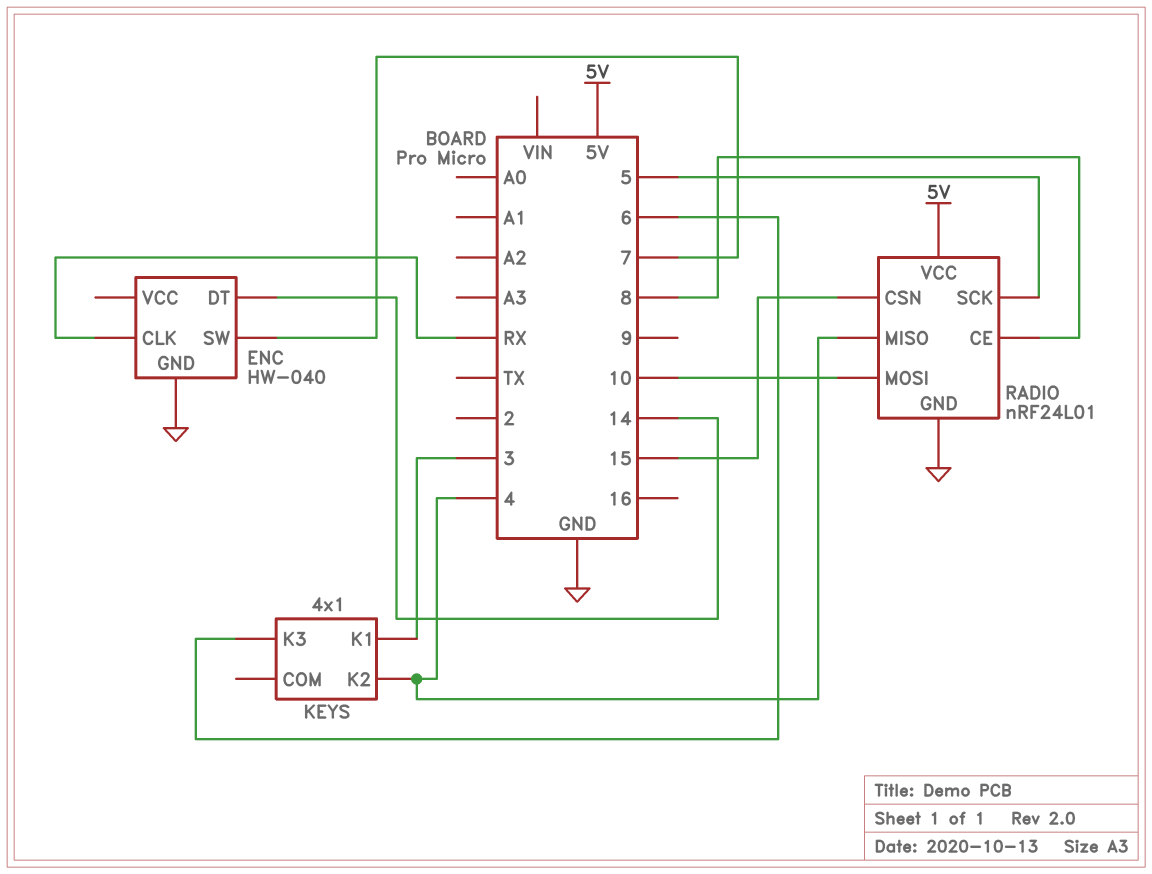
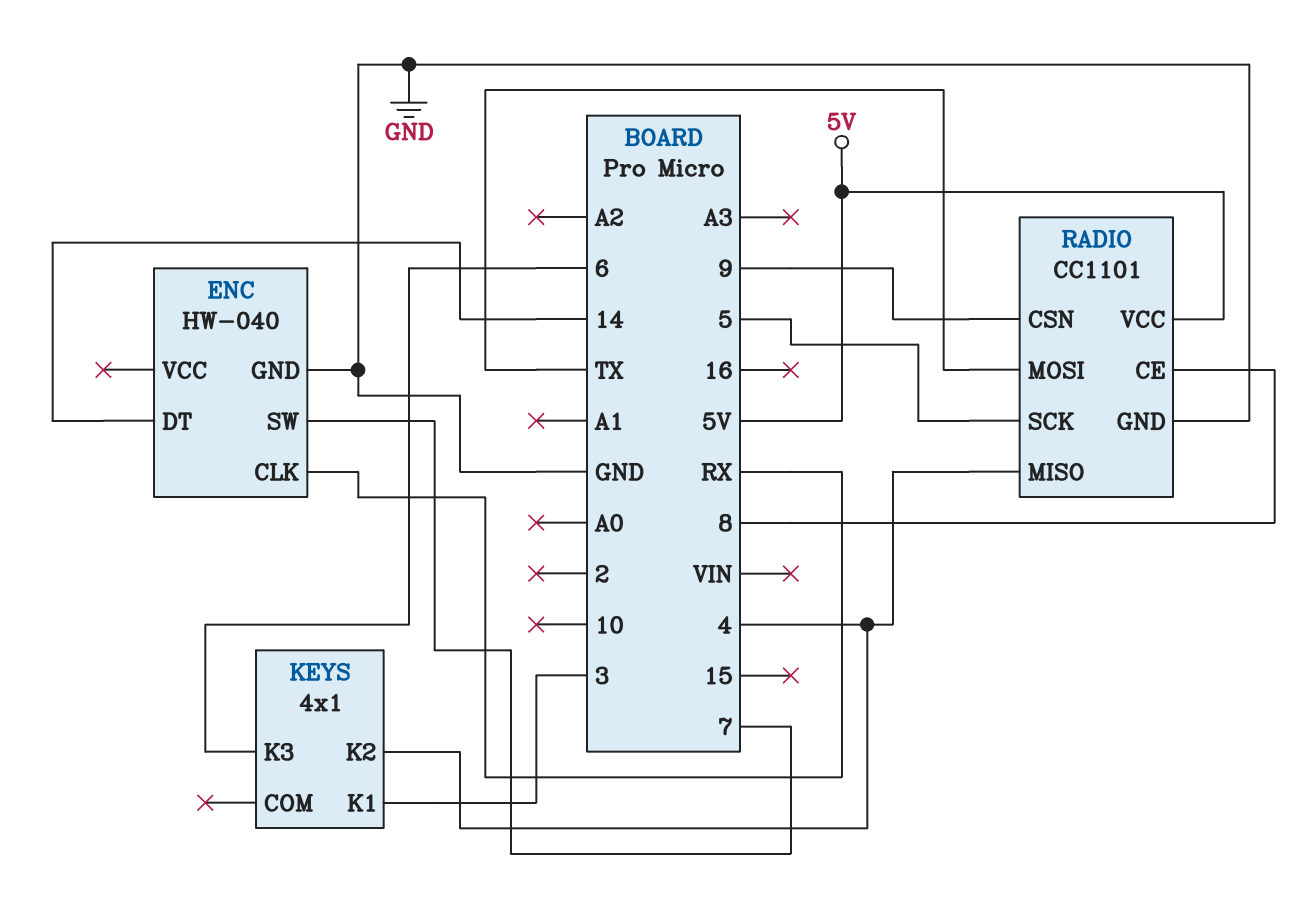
RADIO: nRF24L01 -> CC1101
RADIO pin CSN: 15 -> 9
RADIO pin MOSI: 10 -> TX

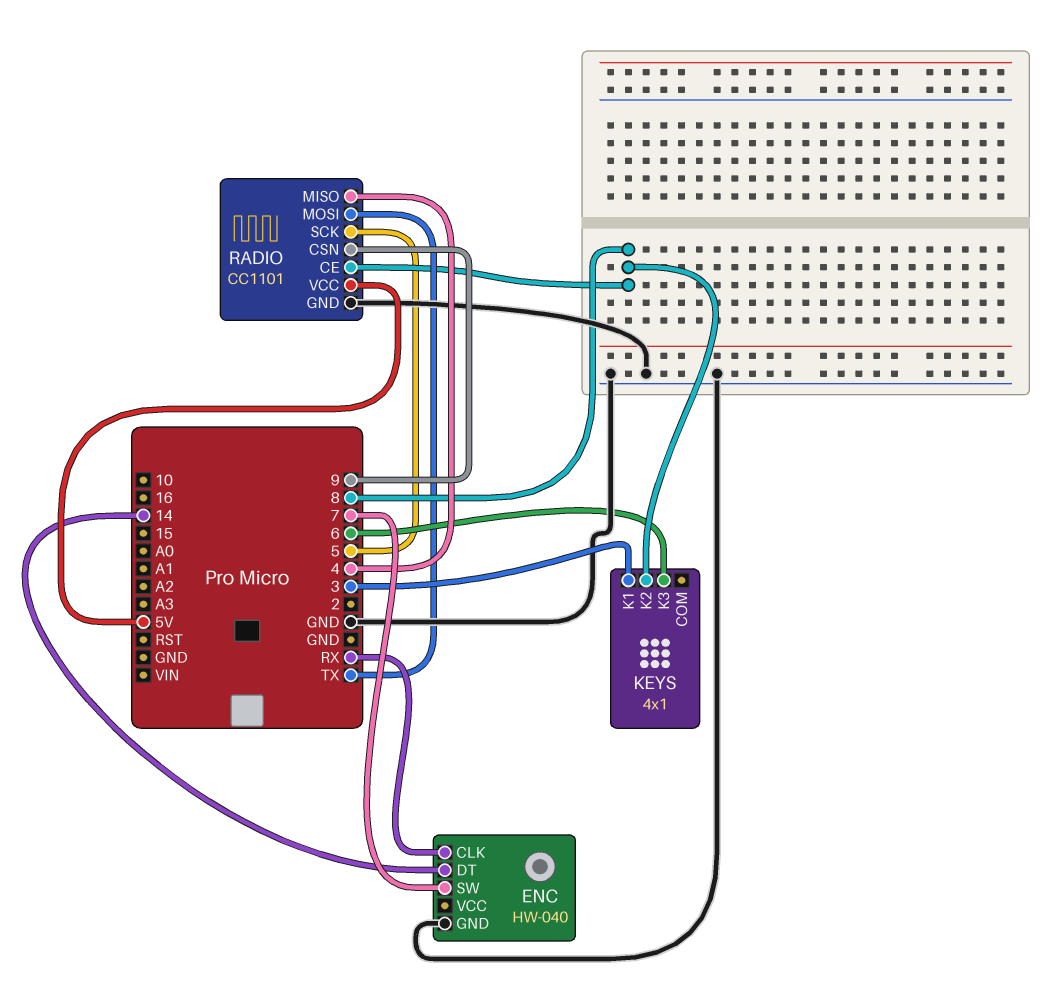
KEYS pin K2: 4 -> 8

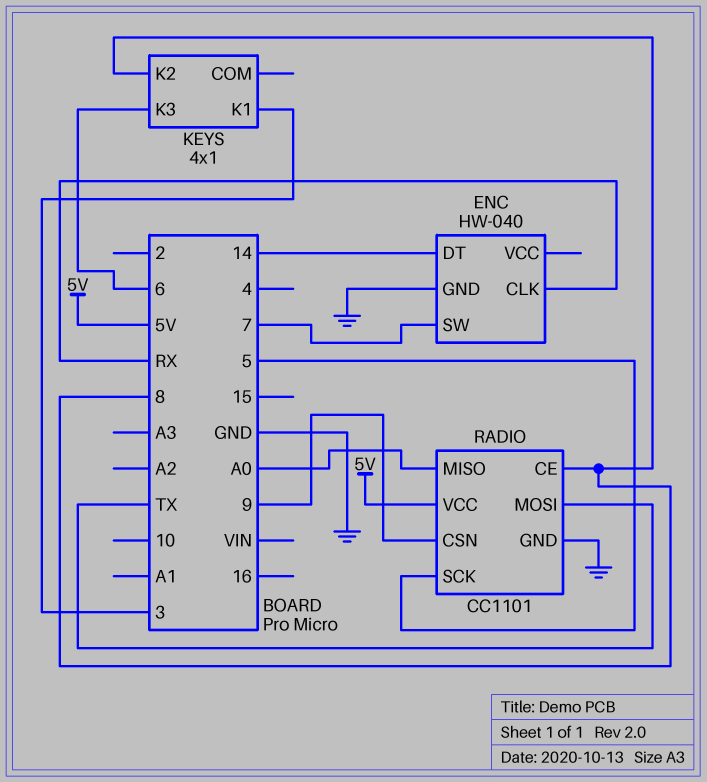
RADIO pin MISO: 4 -> A0

